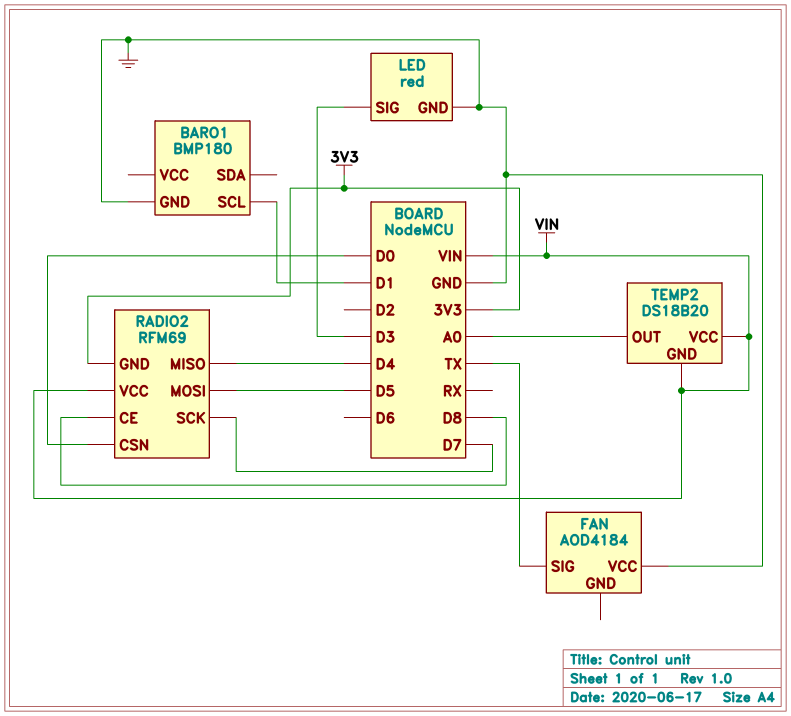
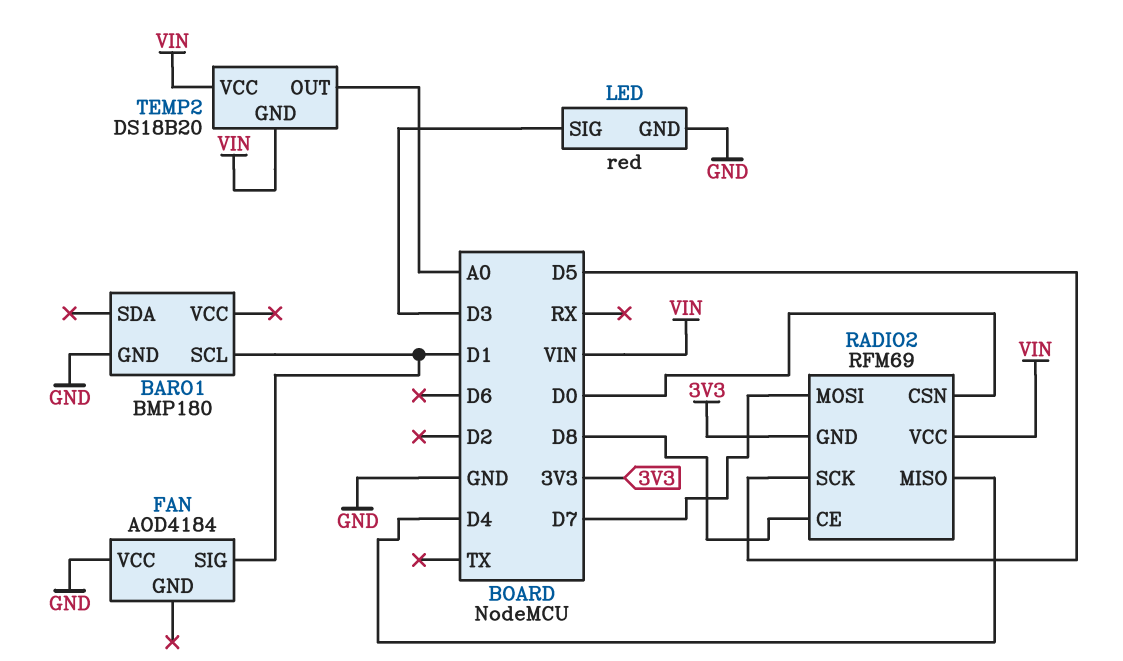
FAN pin SIG: TX -> D1
RADIO2 pin MOSI: D5 -> D7
RADIO2 pin SCK: D7 -> D5

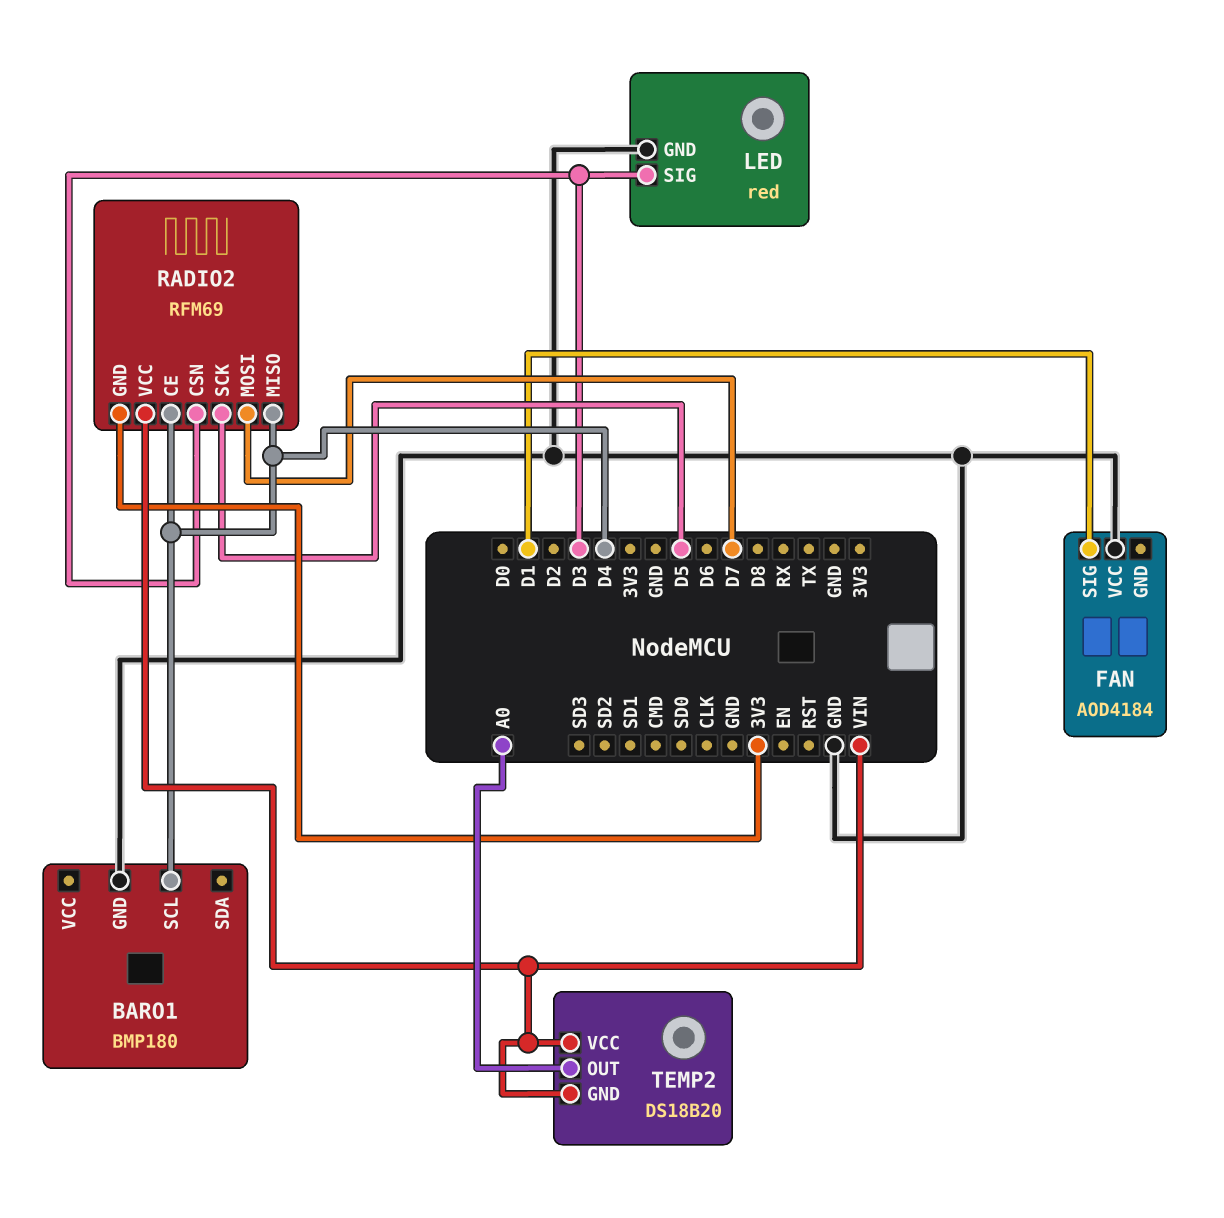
BARO1 pin SCL: D1 -> D4
RADIO2 pin CE: D8 -> D4
RADIO2 pin CSN: D0 -> D3

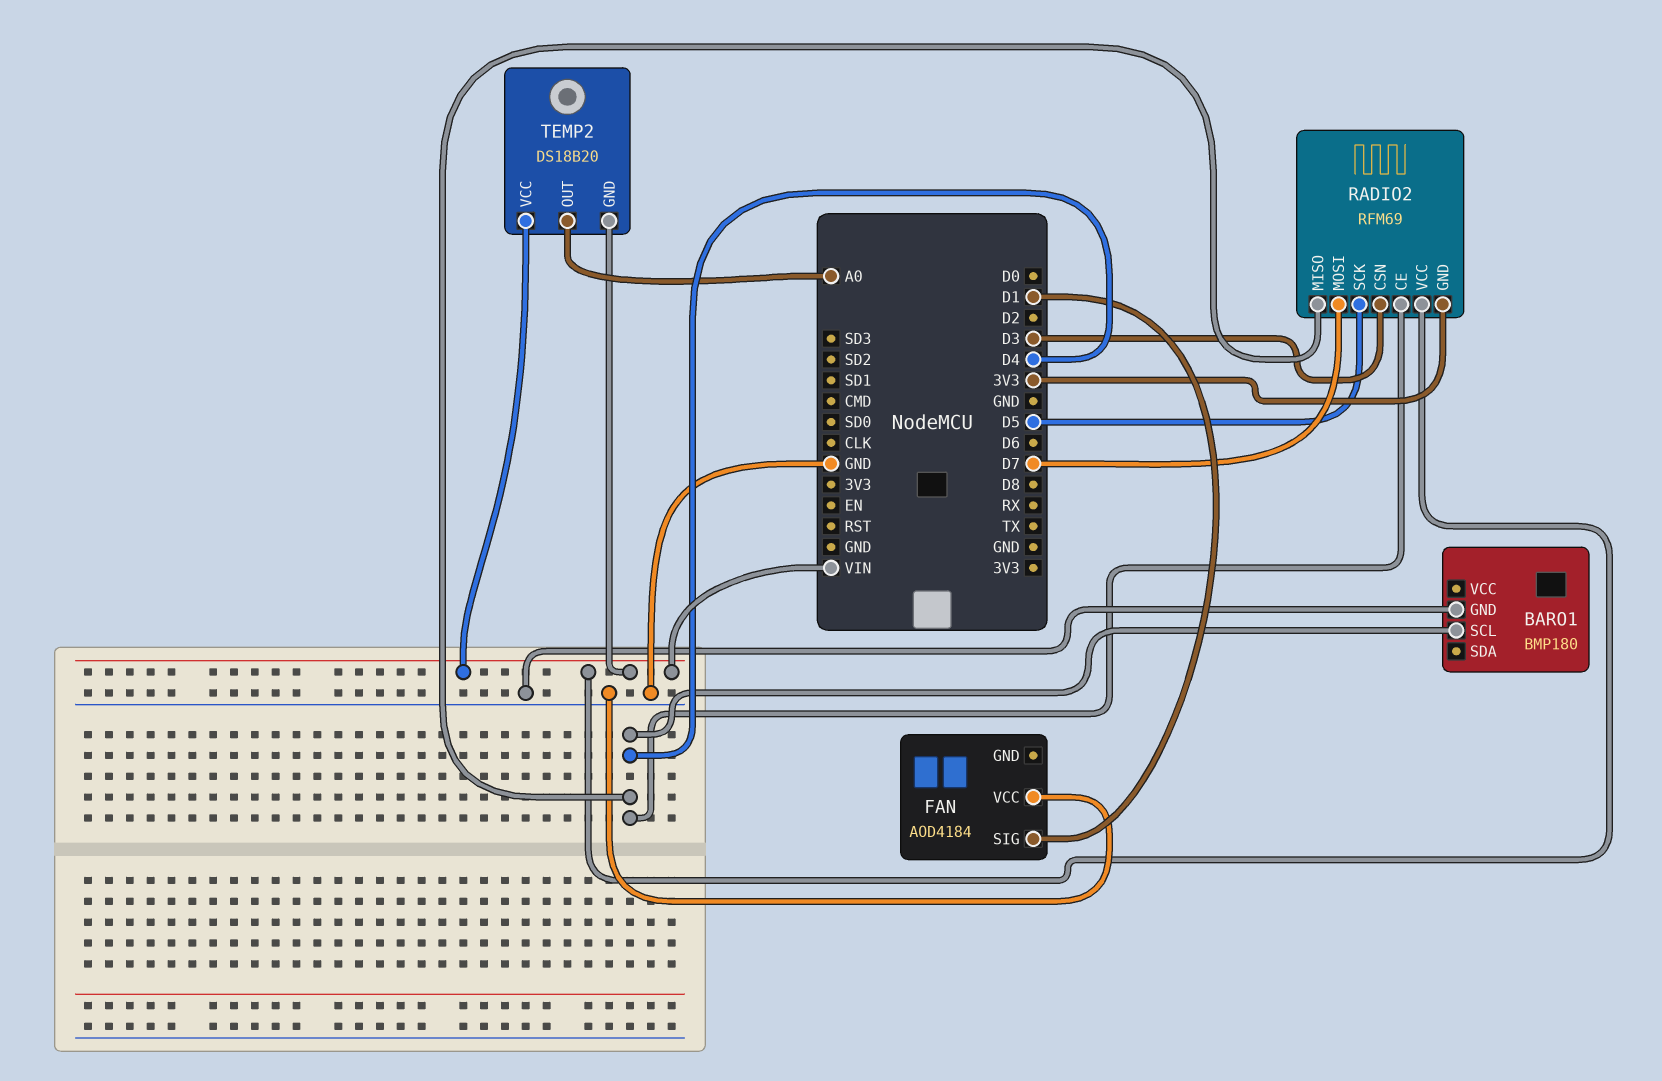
LED: red -> none
LED pin GND: GND -> none
LED pin SIG: D3 -> none

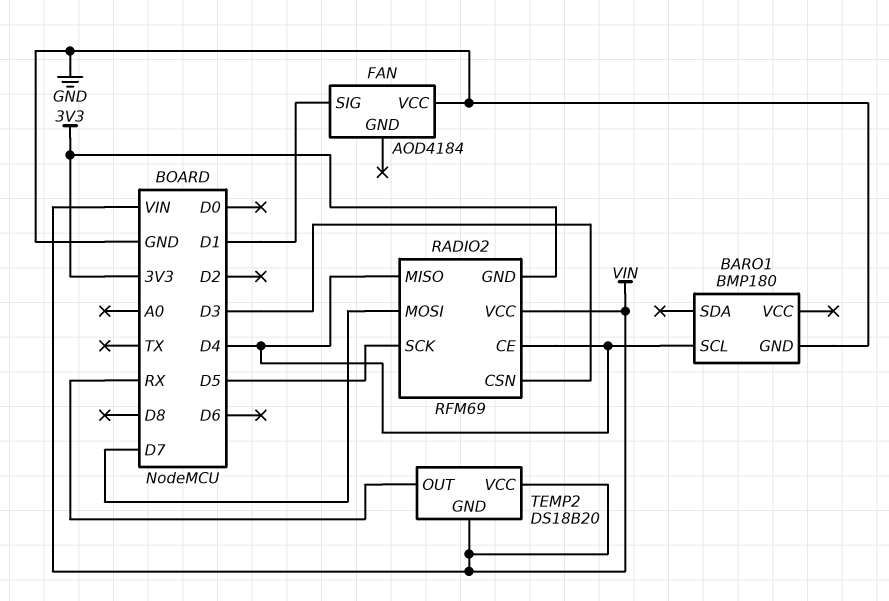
TEMP2 pin OUT: A0 -> RX

